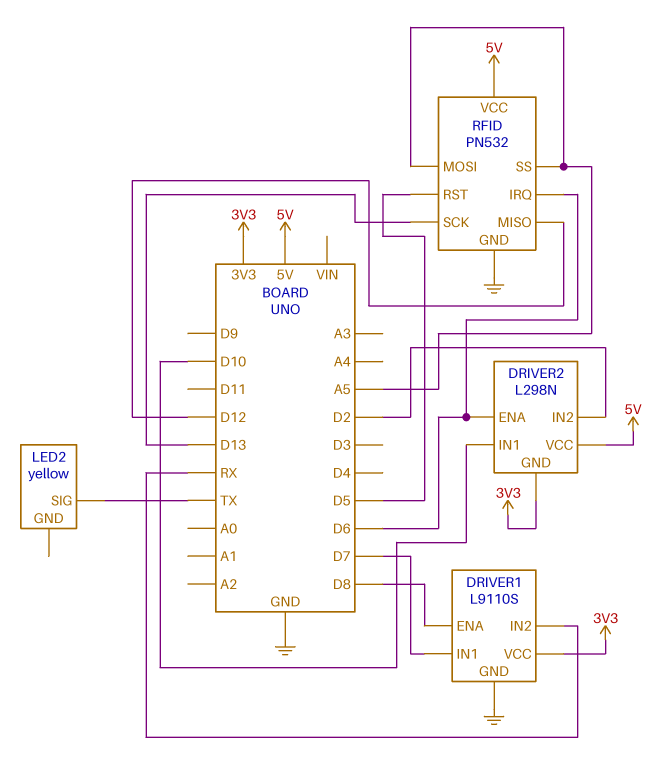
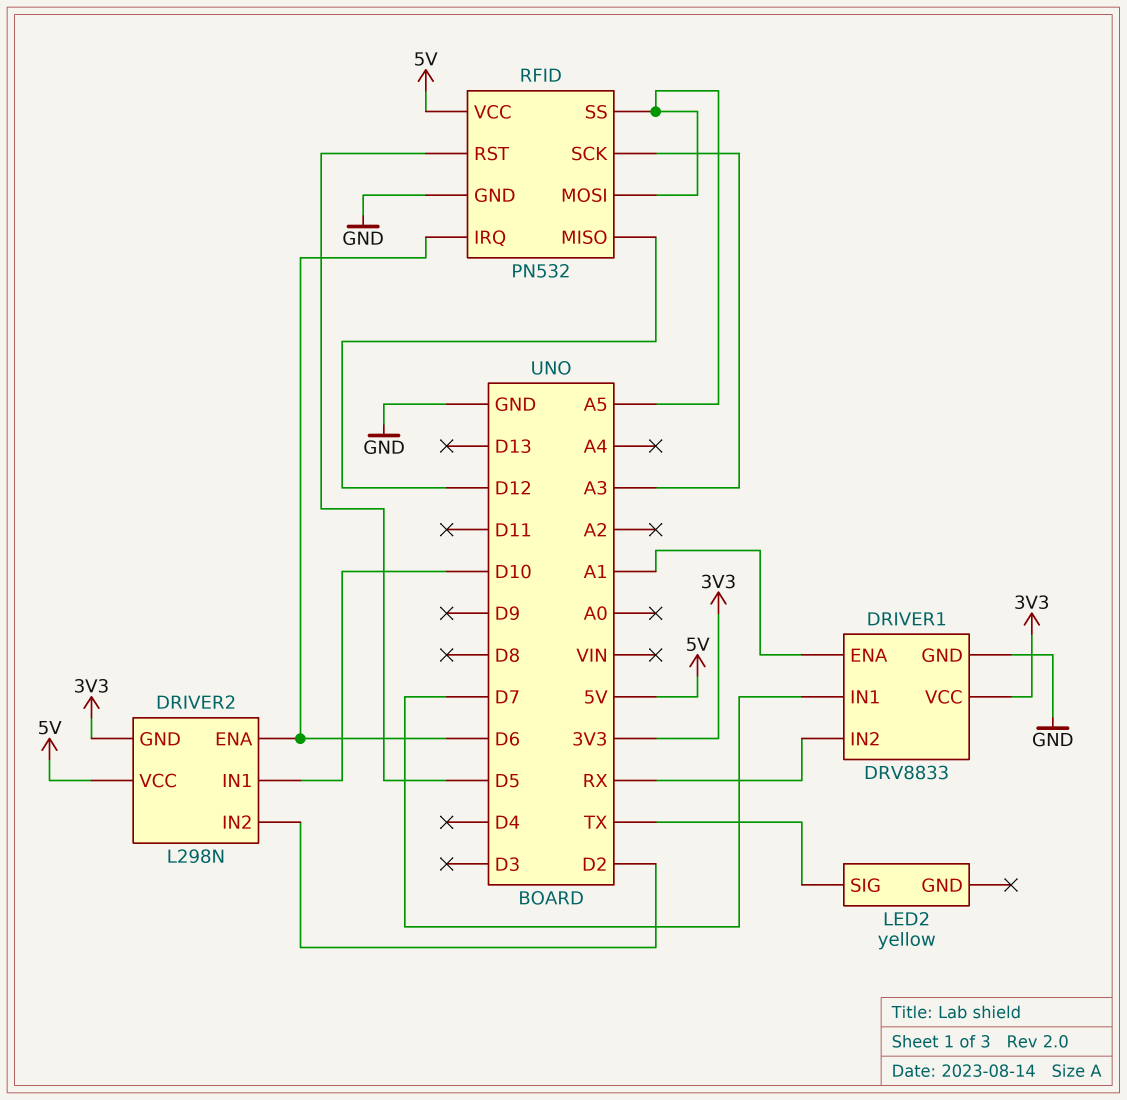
DRIVER1: L9110S -> DRV8833
DRIVER1 pin ENA: D8 -> A1
RFID pin SCK: D13 -> A3

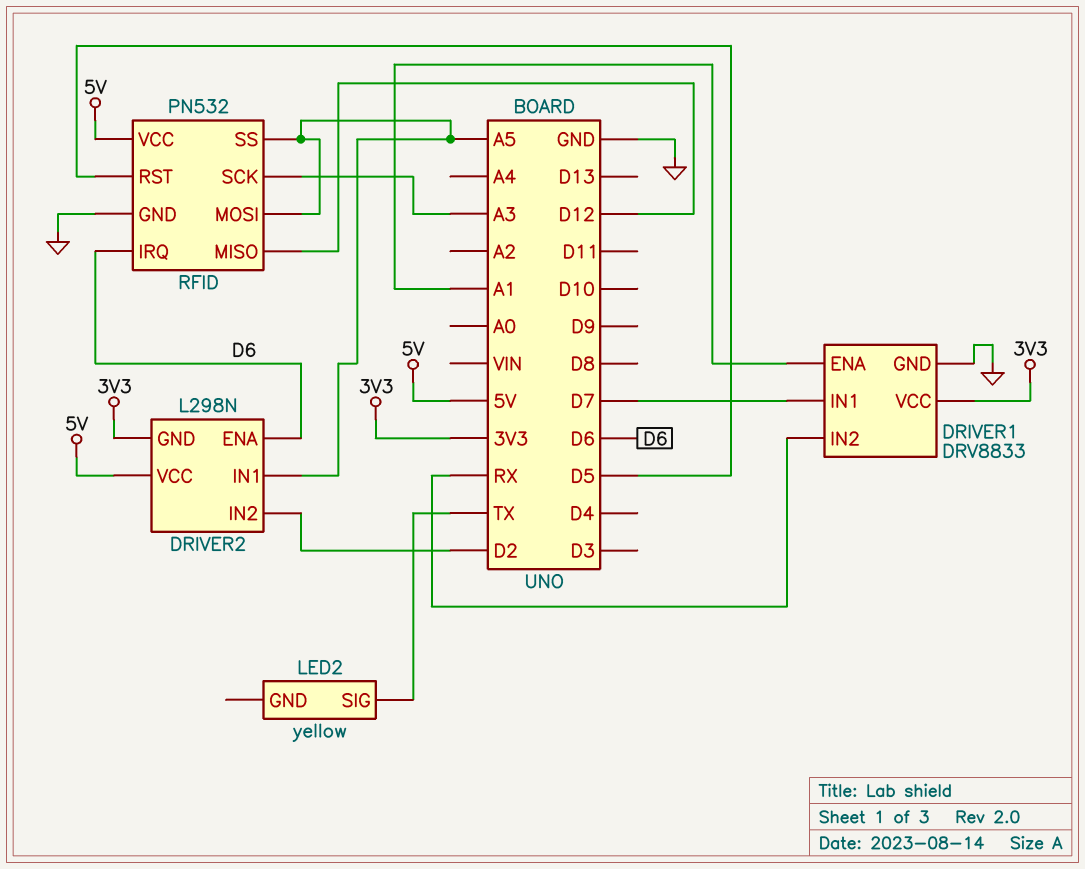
DRIVER2 pin IN1: D10 -> A5

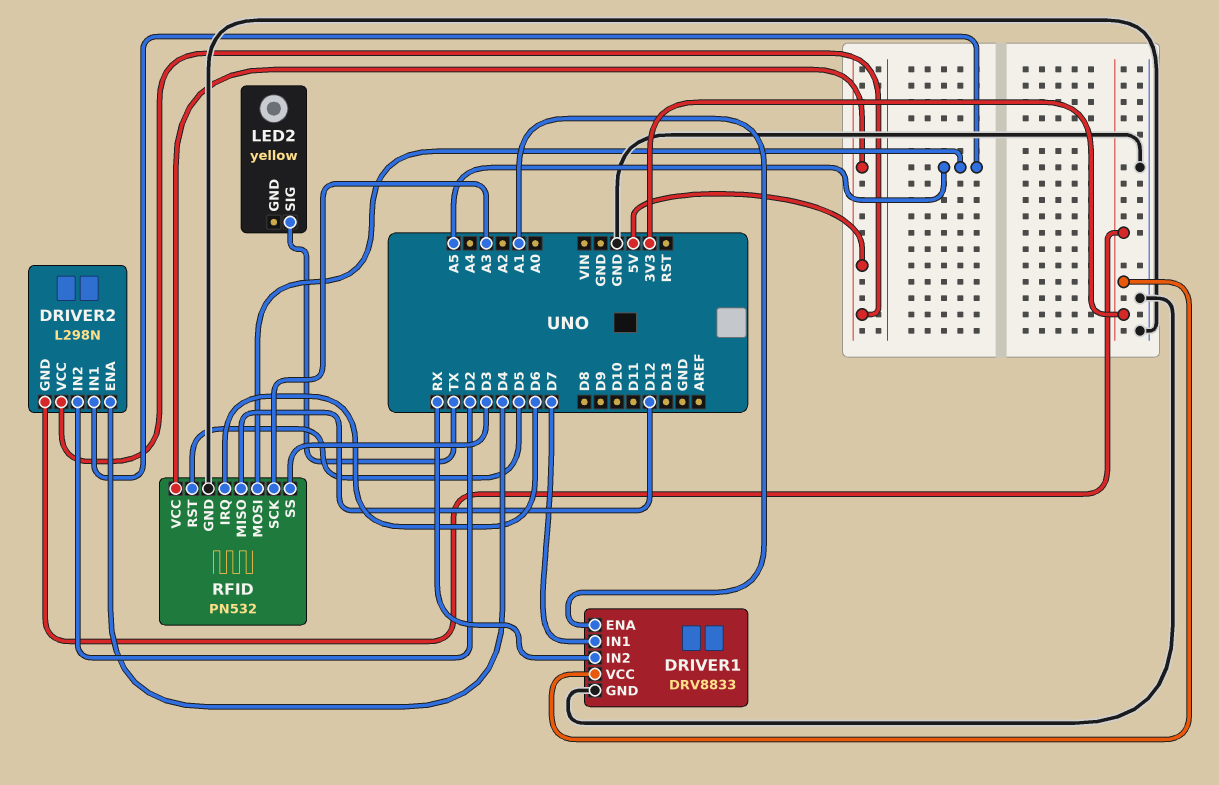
DRIVER2 pin ENA: D6 -> D4
RFID pin SS: A5 -> D3

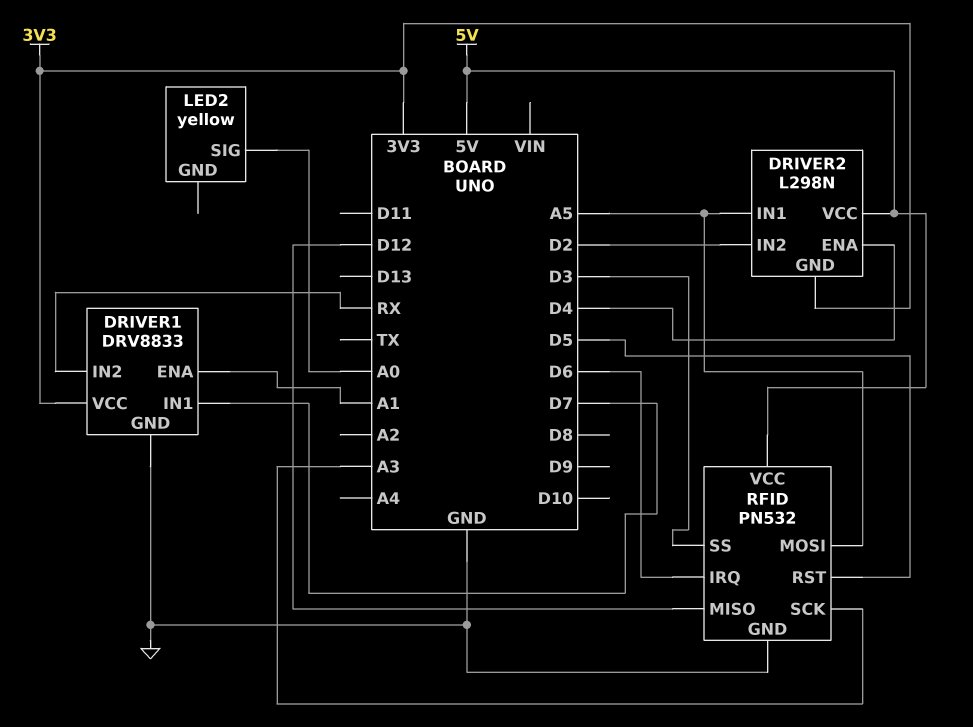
LED2 pin SIG: TX -> A0

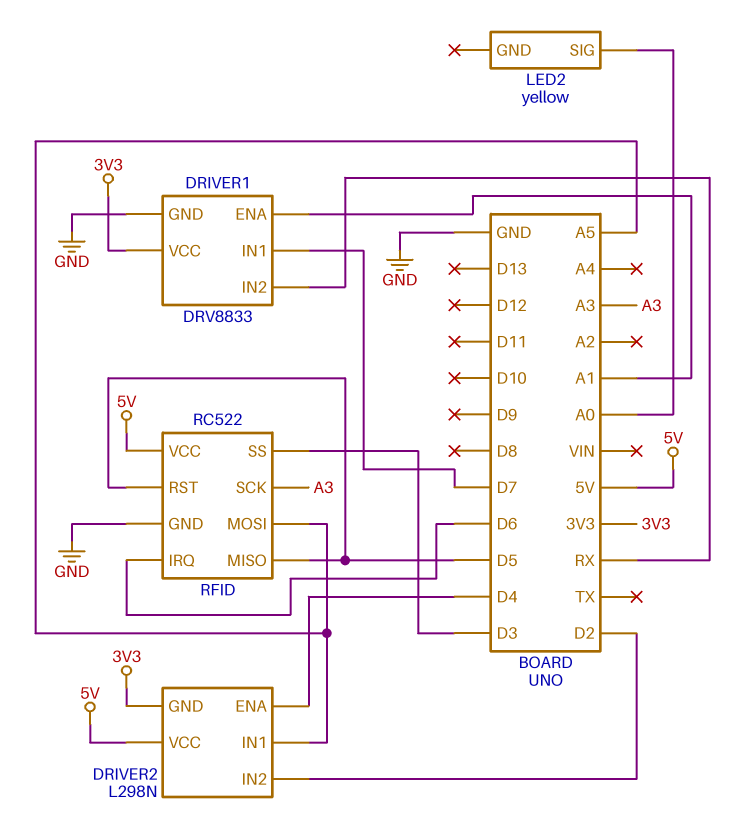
RFID: PN532 -> RC522
RFID pin MISO: D12 -> D5

